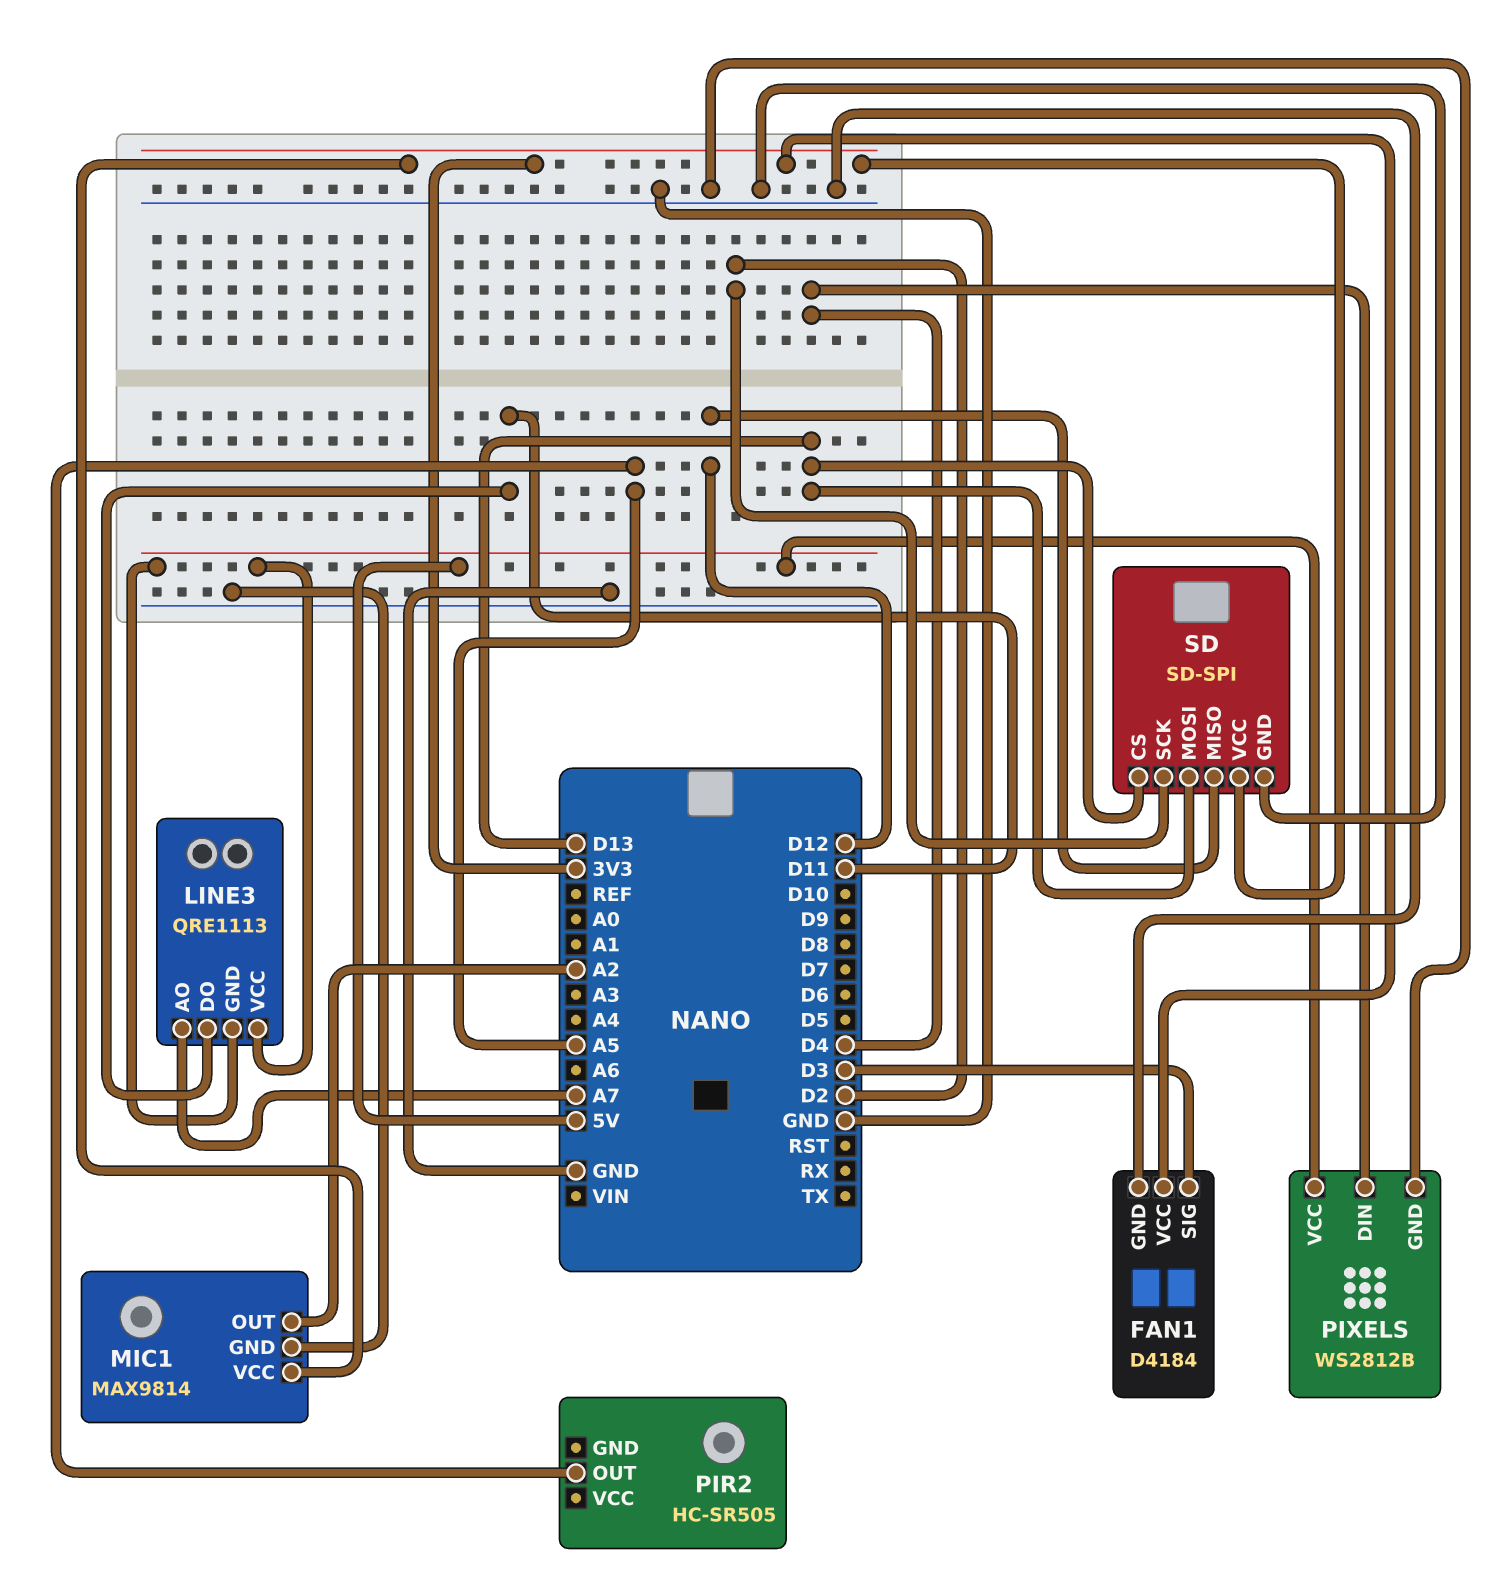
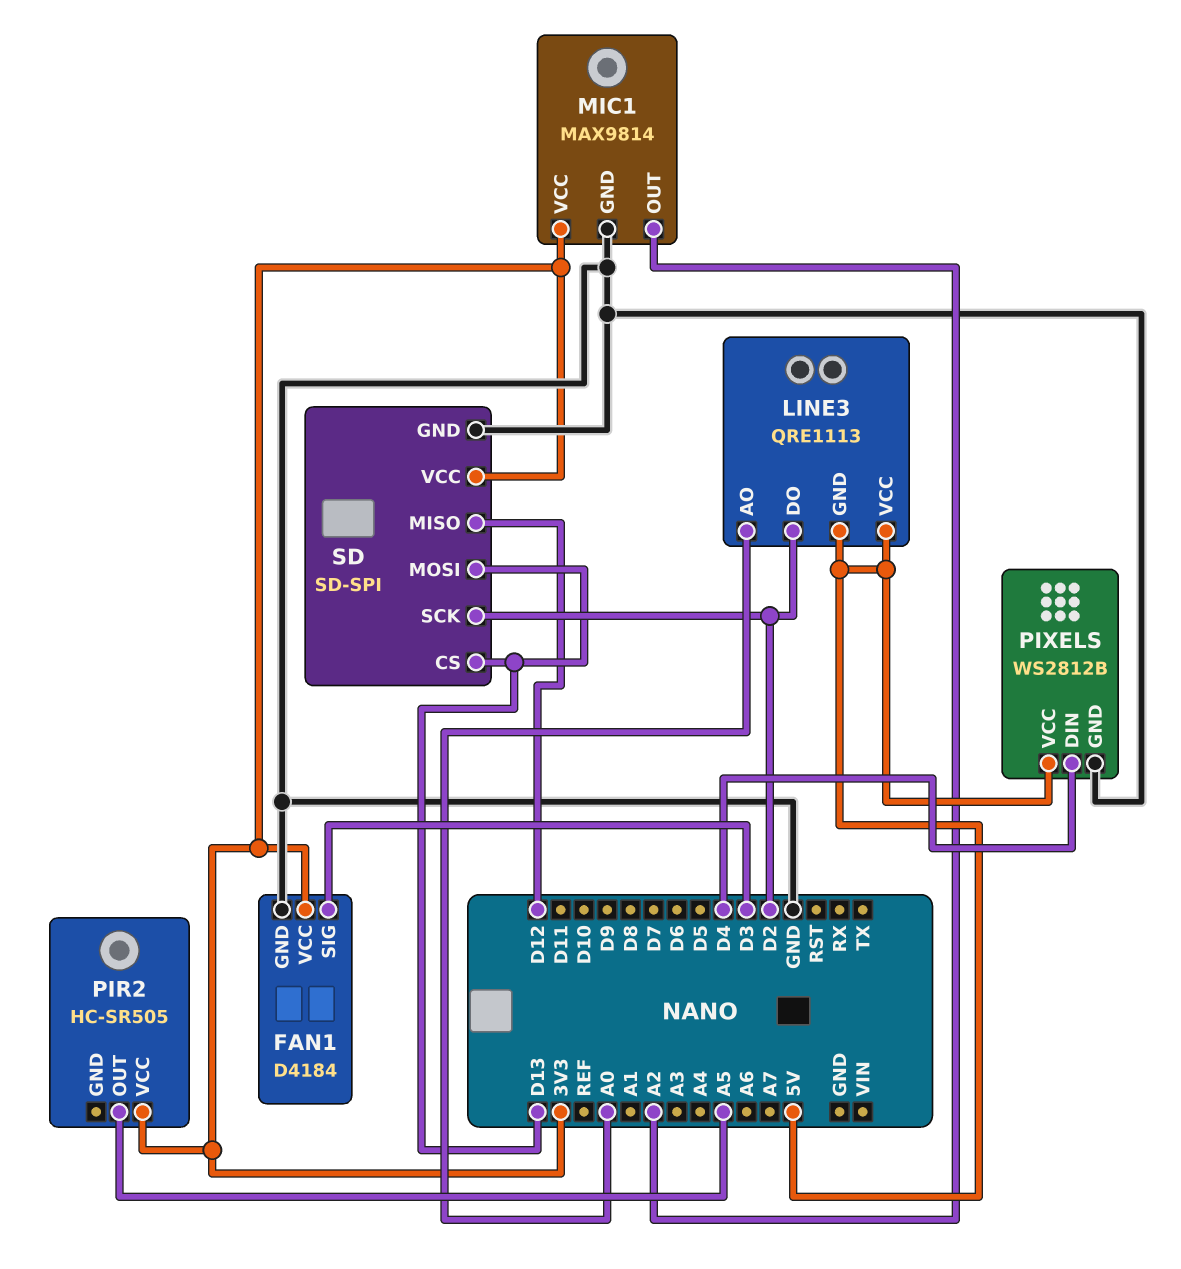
LINE3 pin AO: A7 -> A0
LINE3 pin DO: D11 -> D2
PIR2 pin VCC: none -> 3V3

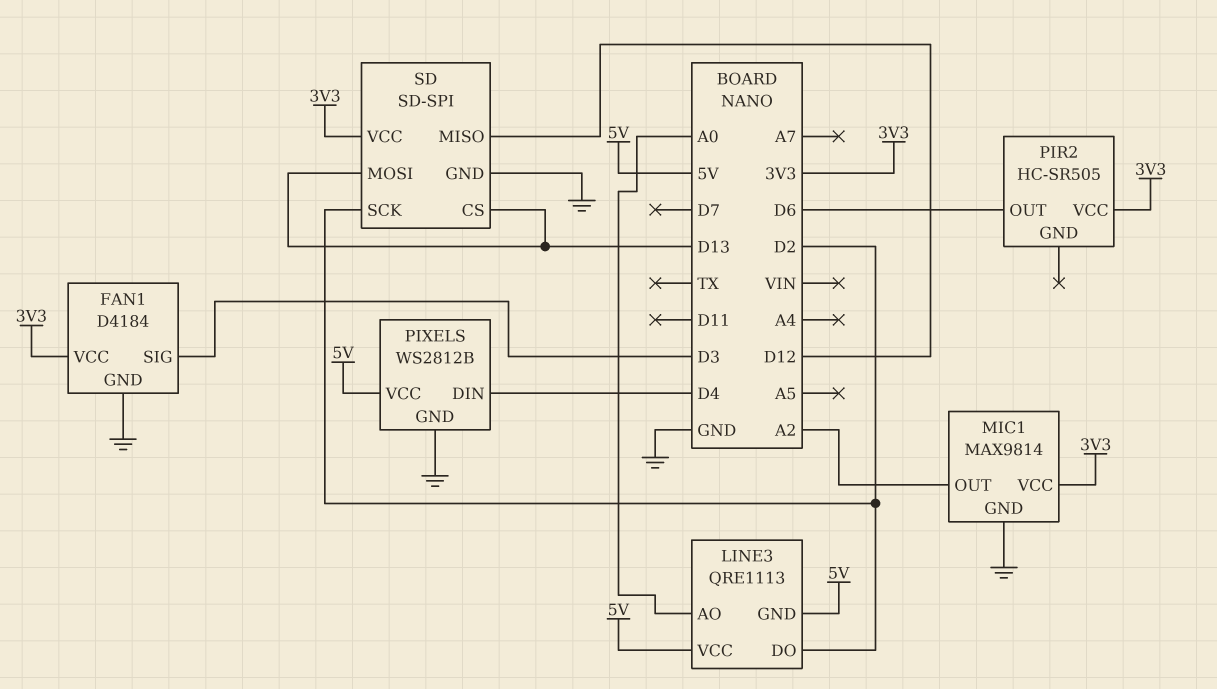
PIR2 pin OUT: A5 -> D6

